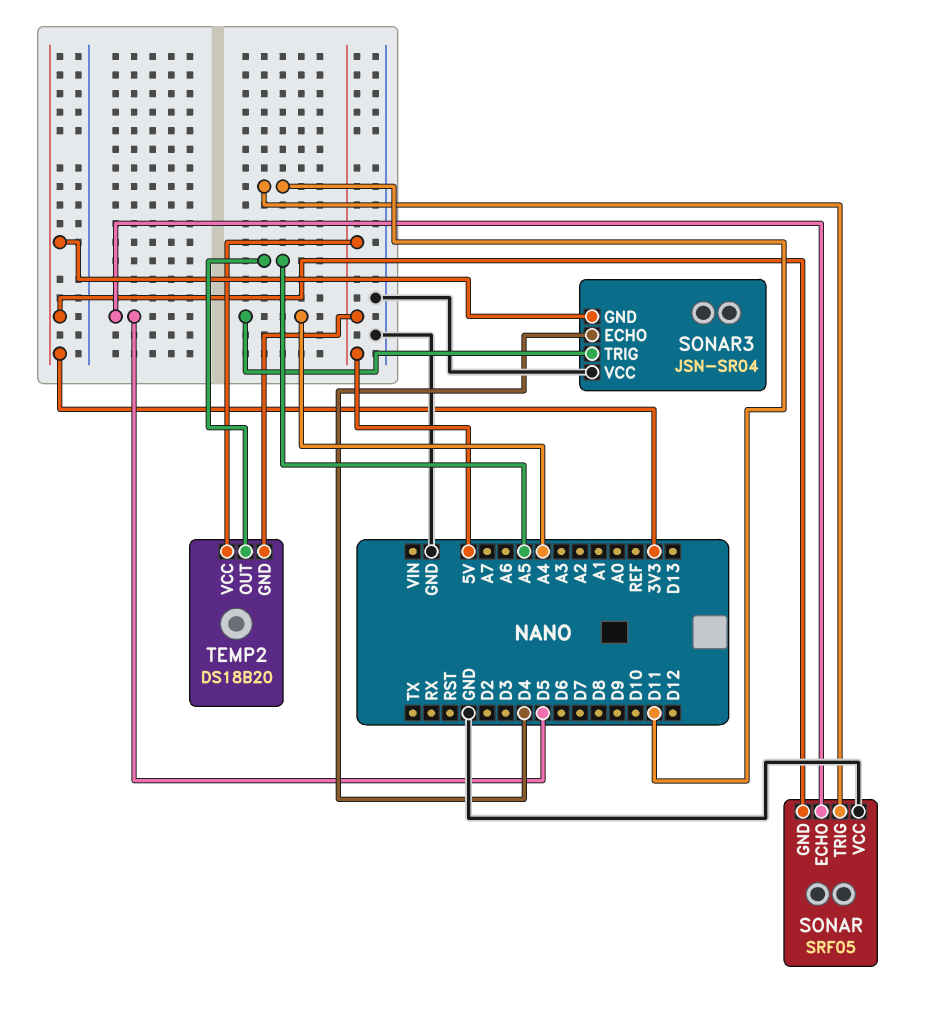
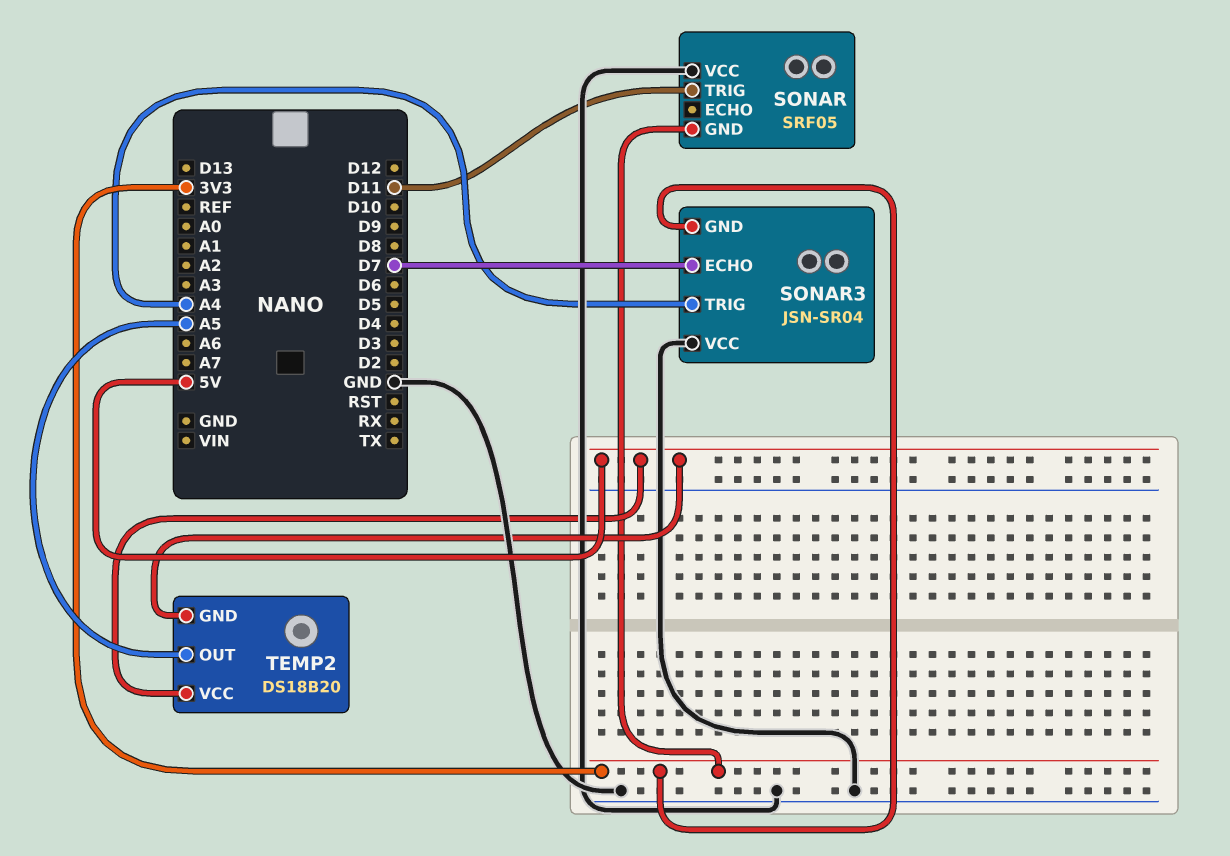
SONAR pin ECHO: D5 -> none
SONAR3 pin ECHO: D4 -> D7

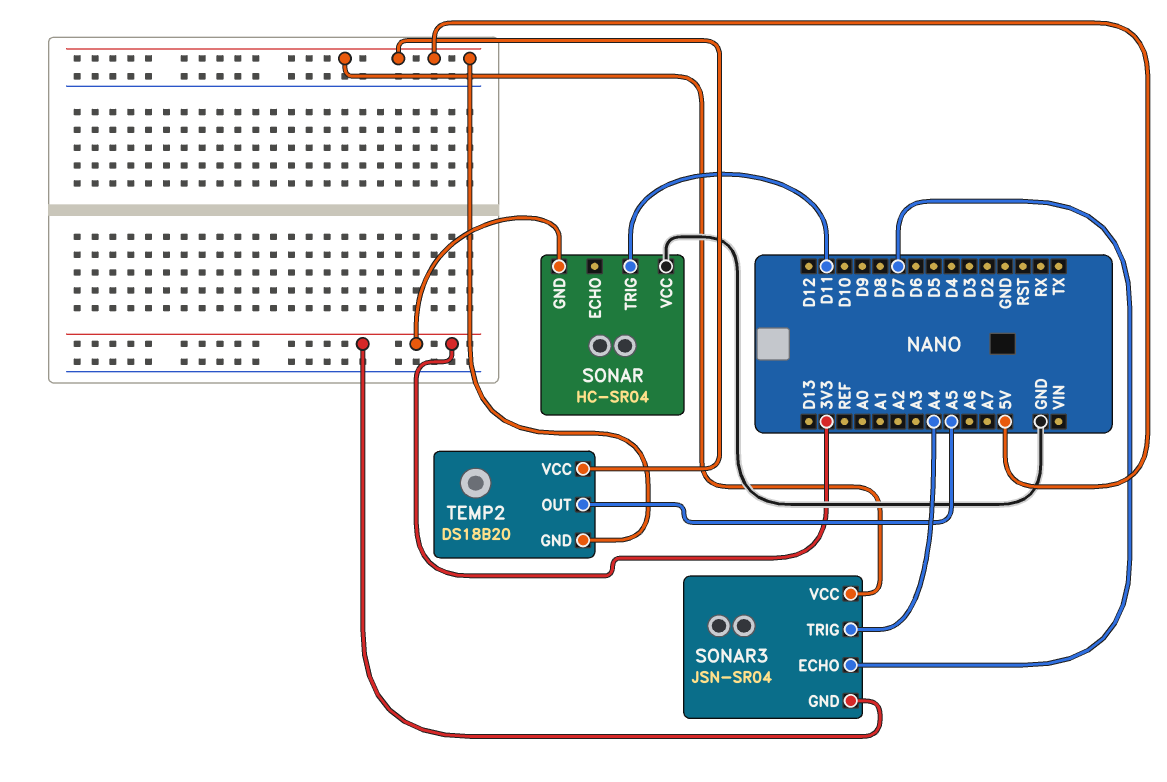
SONAR: SRF05 -> HC-SR04
SONAR3 pin VCC: GND -> 5V

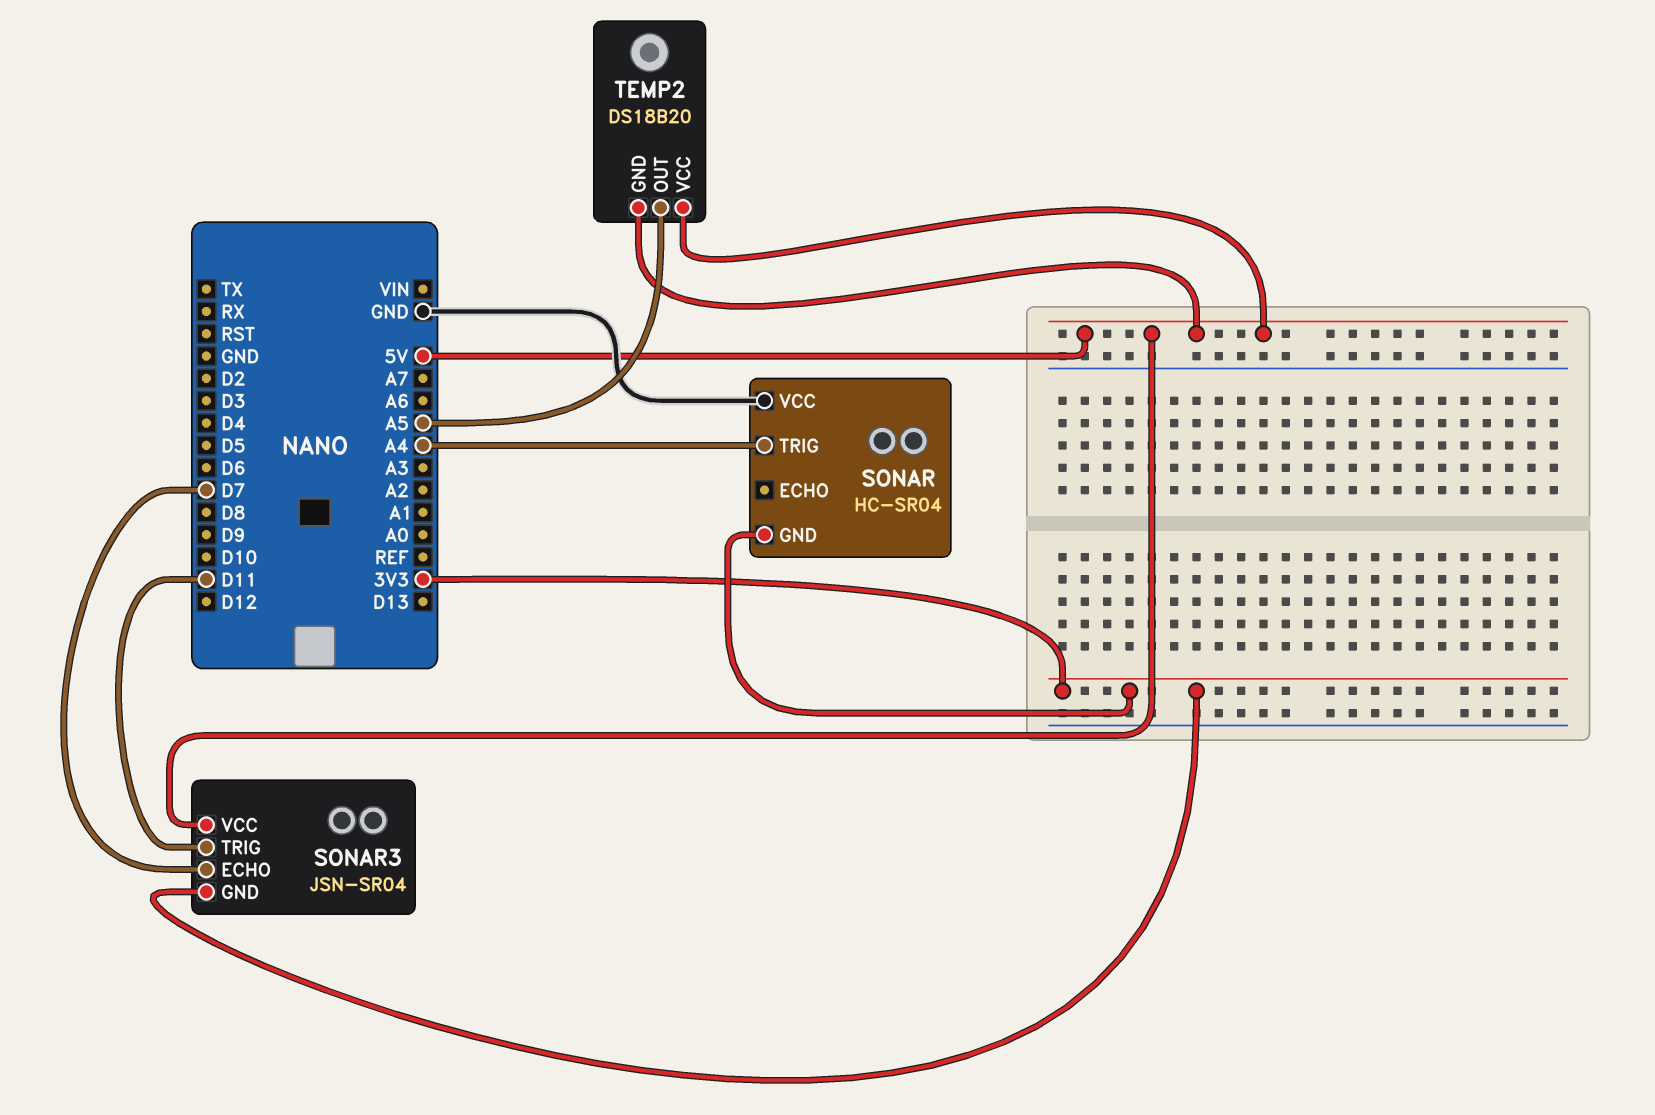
SONAR pin TRIG: D11 -> A4
SONAR3 pin TRIG: A4 -> D11

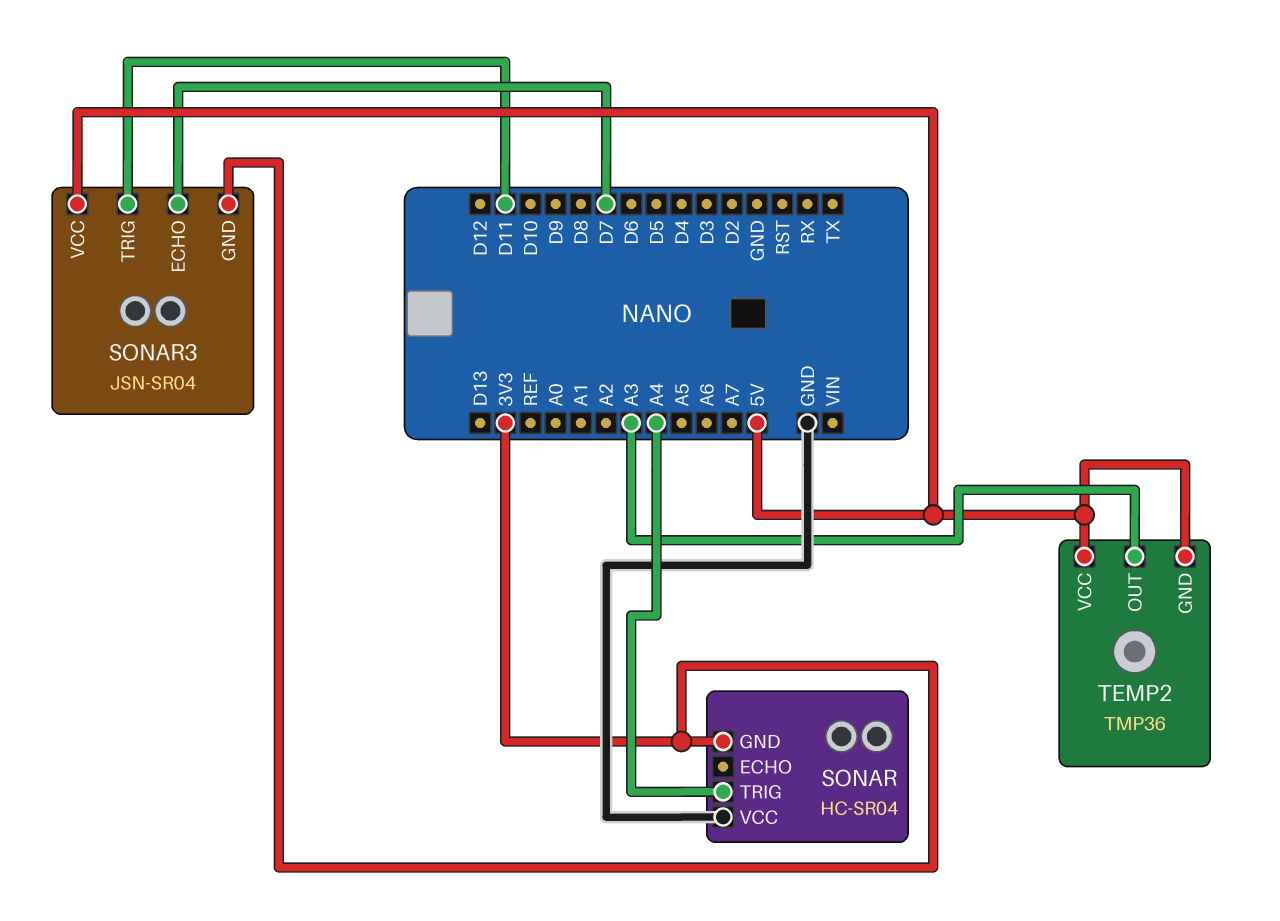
TEMP2: DS18B20 -> TMP36
TEMP2 pin OUT: A5 -> A3

